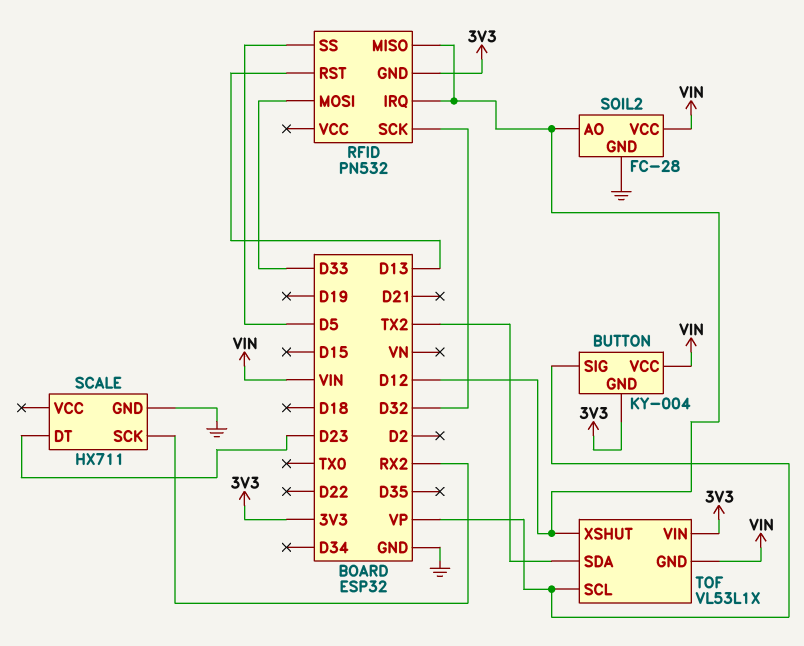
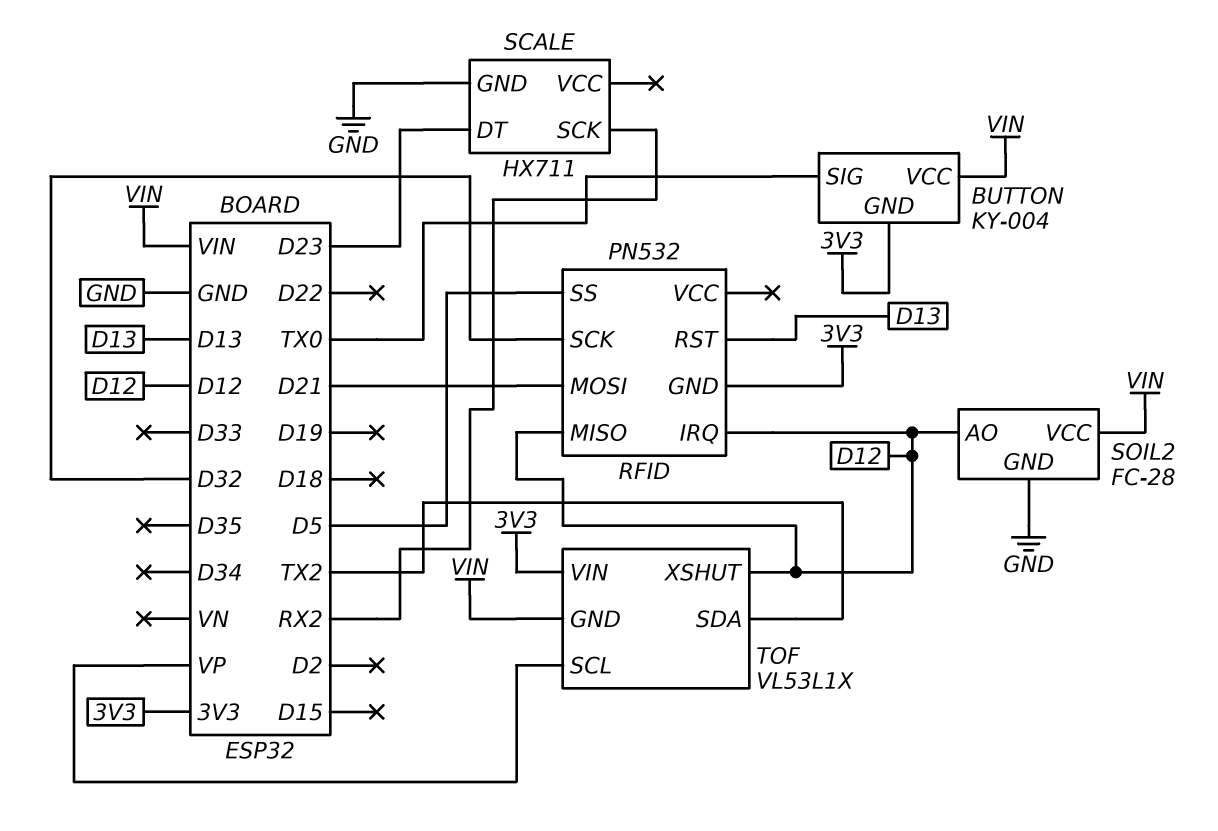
BUTTON pin SIG: VP -> TX0
RFID pin MOSI: D33 -> D21

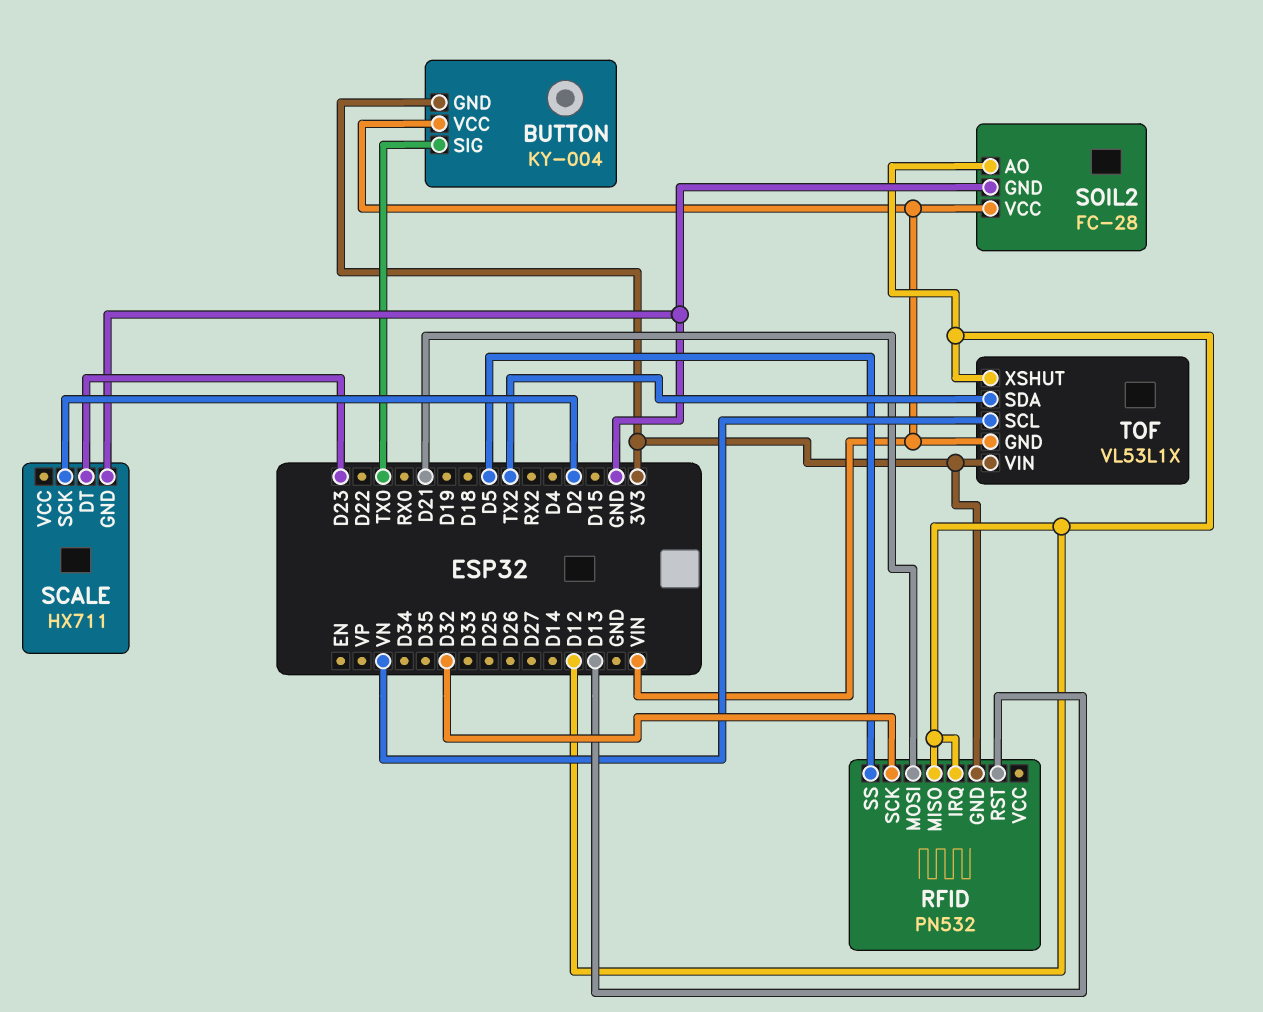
SCALE pin SCK: RX2 -> D2
TOF pin SCL: VP -> VN

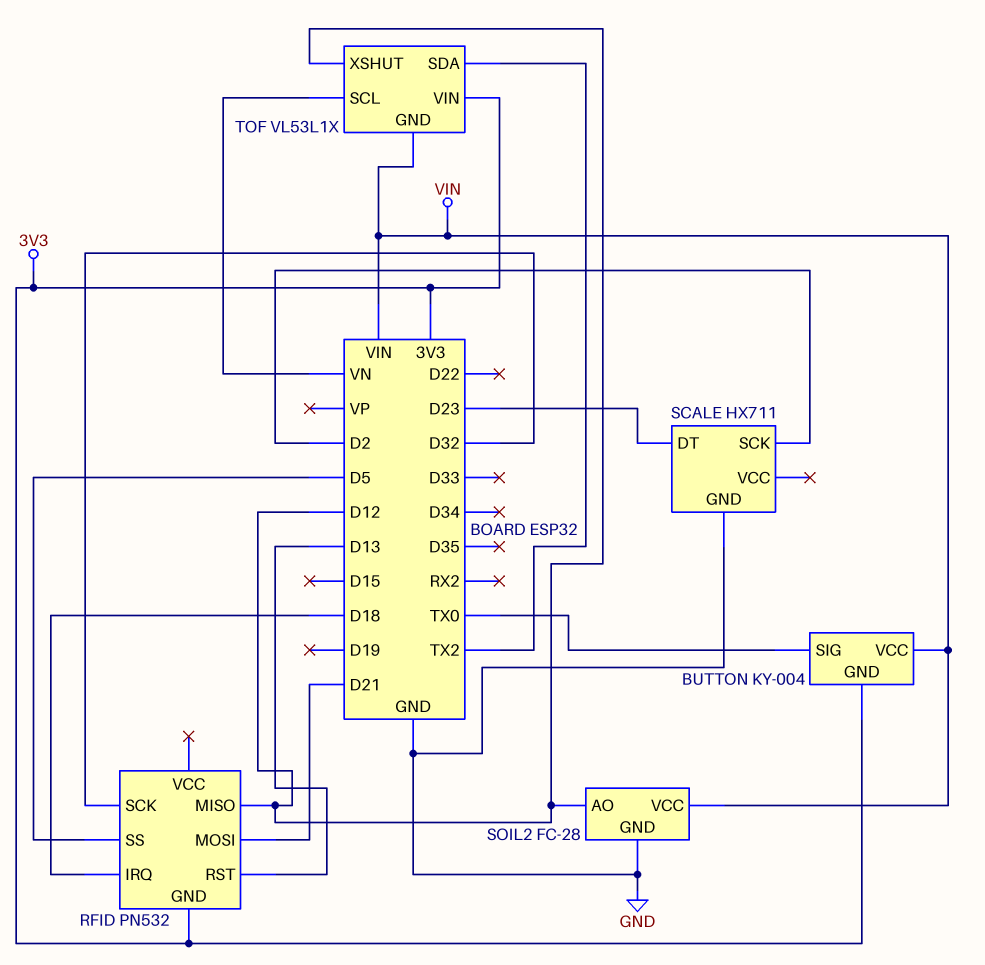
RFID pin IRQ: D12 -> D18

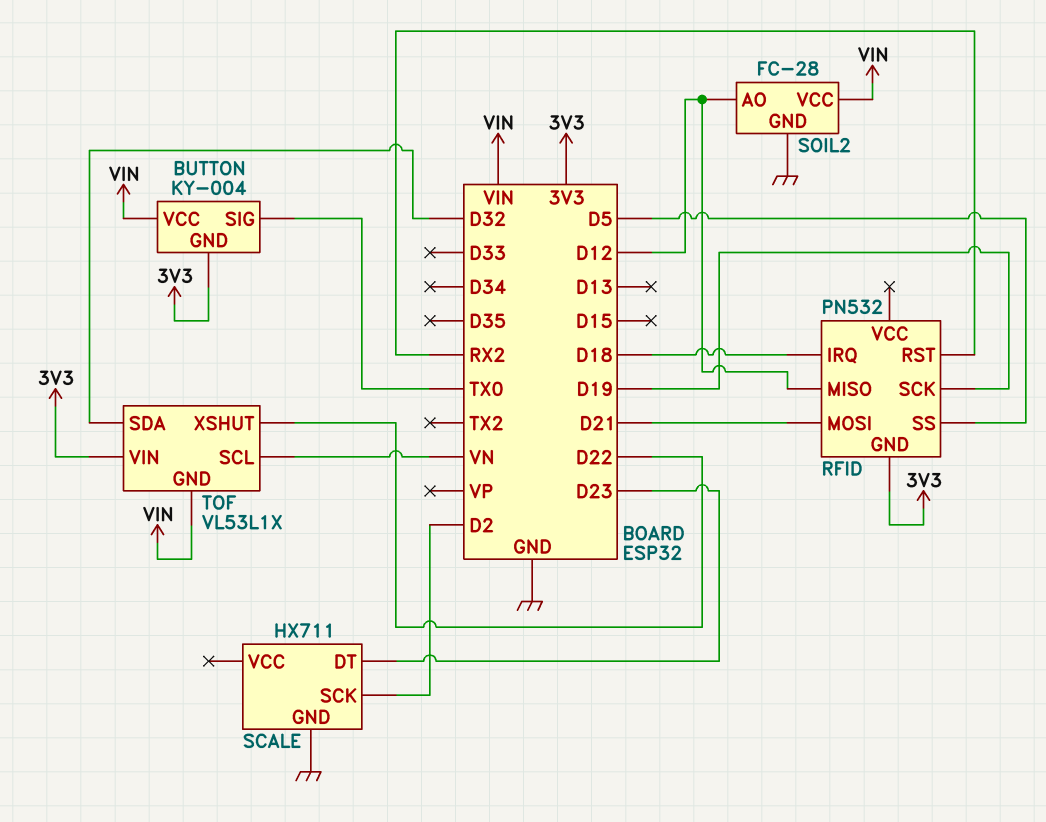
RFID pin RST: D13 -> RX2
RFID pin SCK: D32 -> D19
TOF pin SDA: TX2 -> D32
TOF pin XSHUT: D12 -> D22

